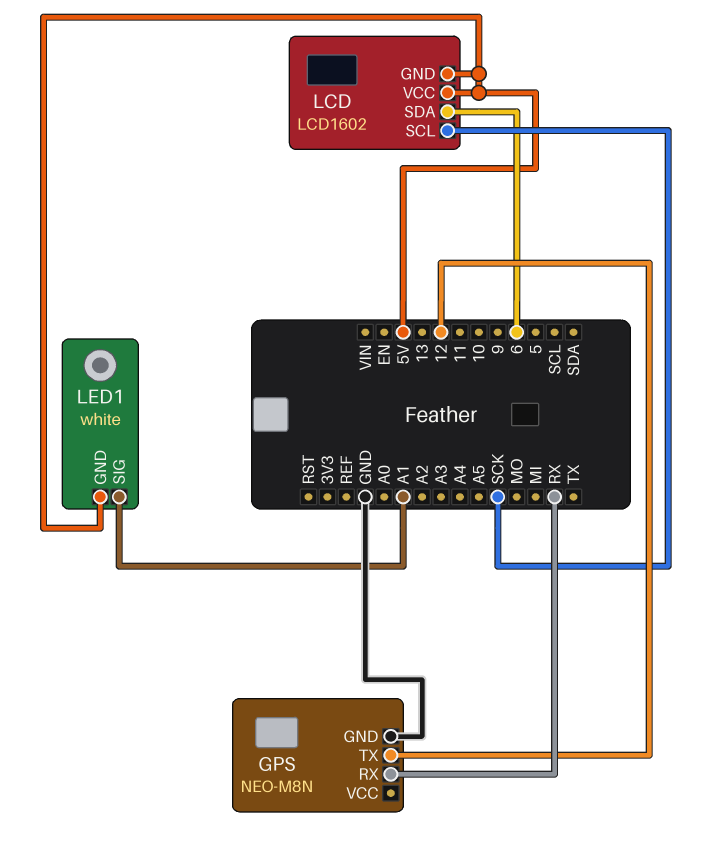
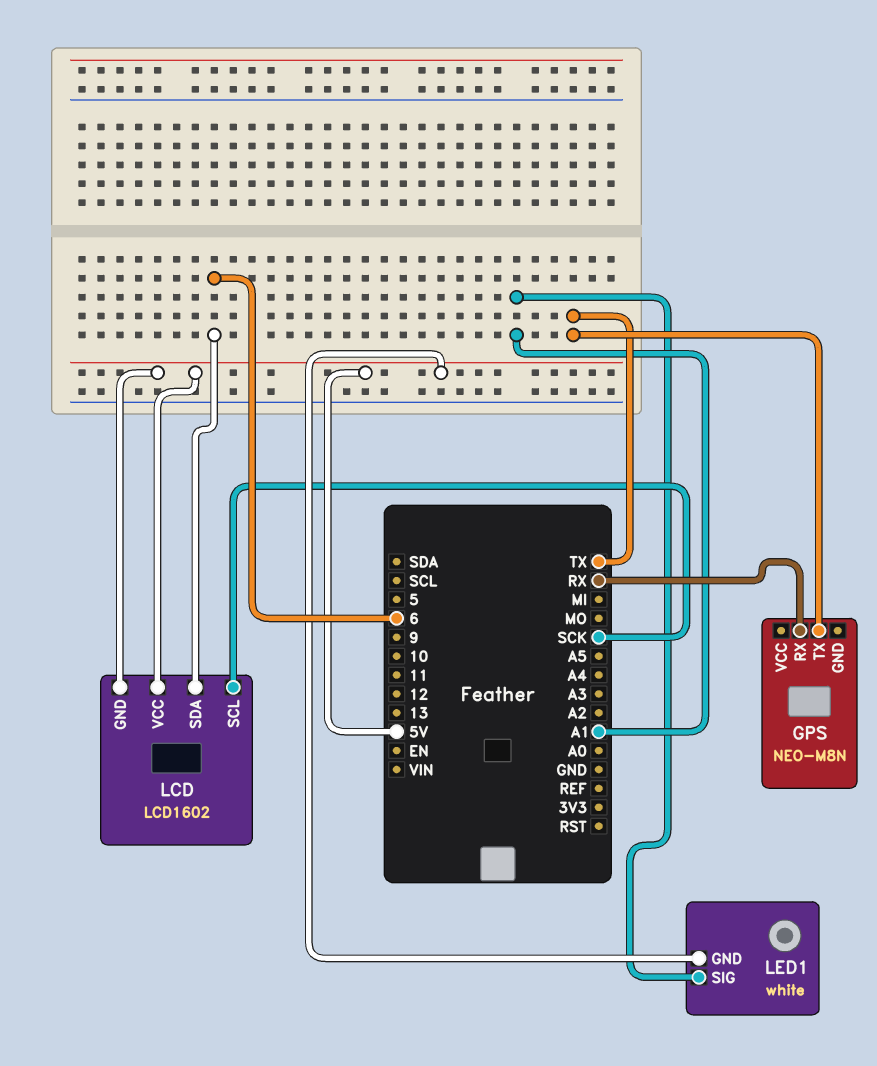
GPS pin GND: GND -> none
GPS pin TX: 12 -> TX

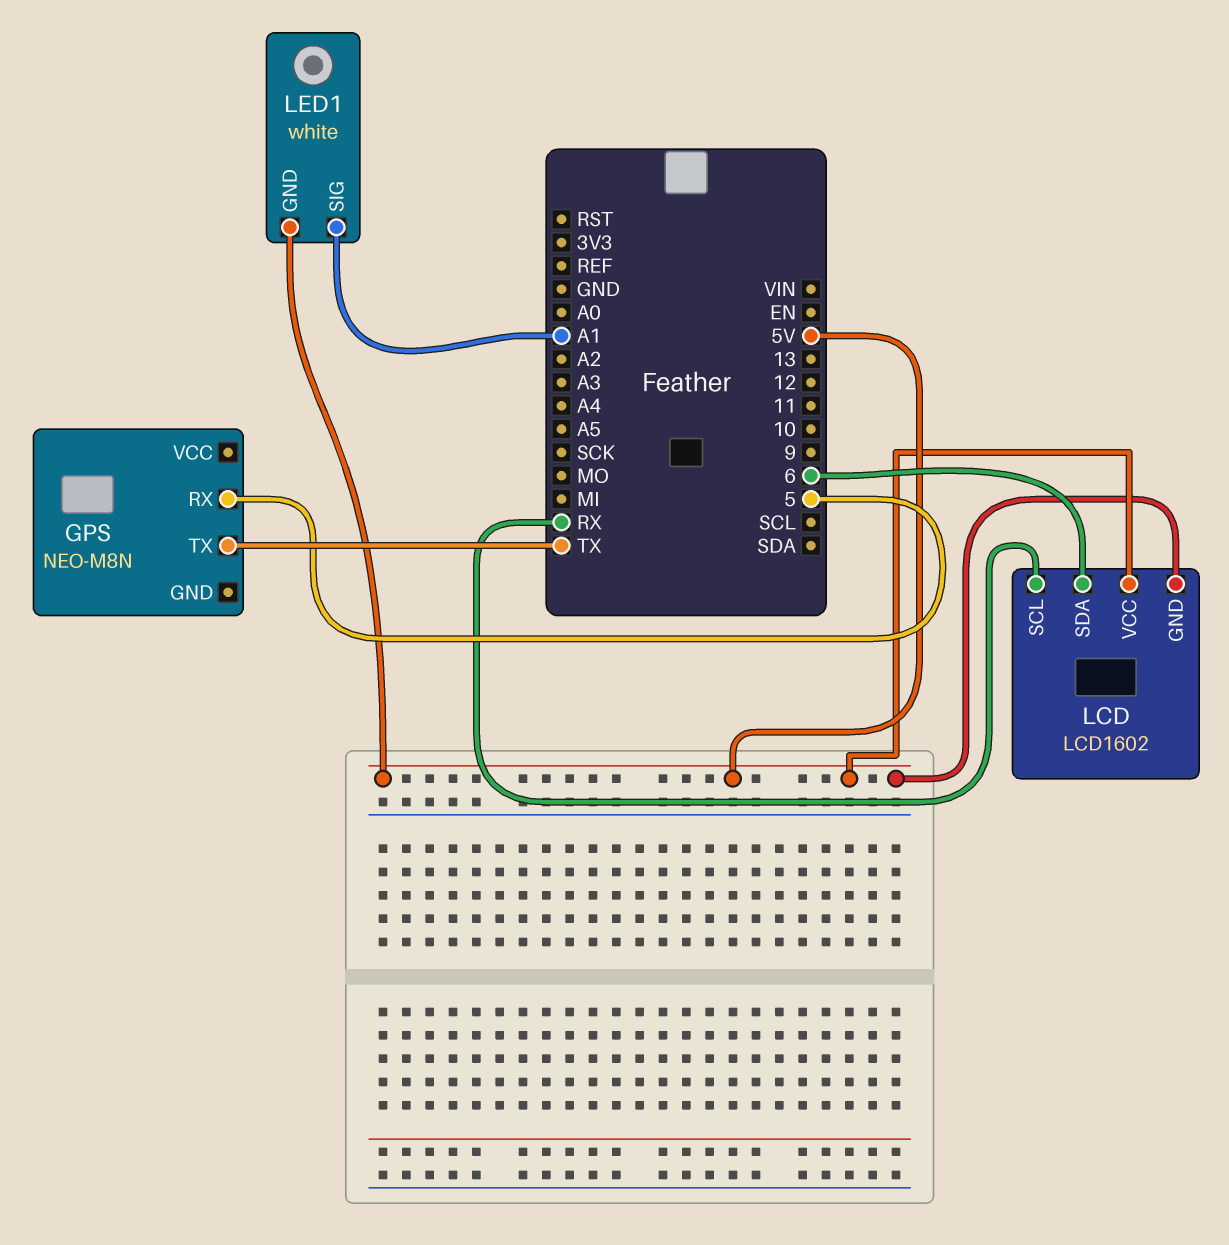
GPS pin RX: RX -> 5
LCD pin SCL: SCK -> RX

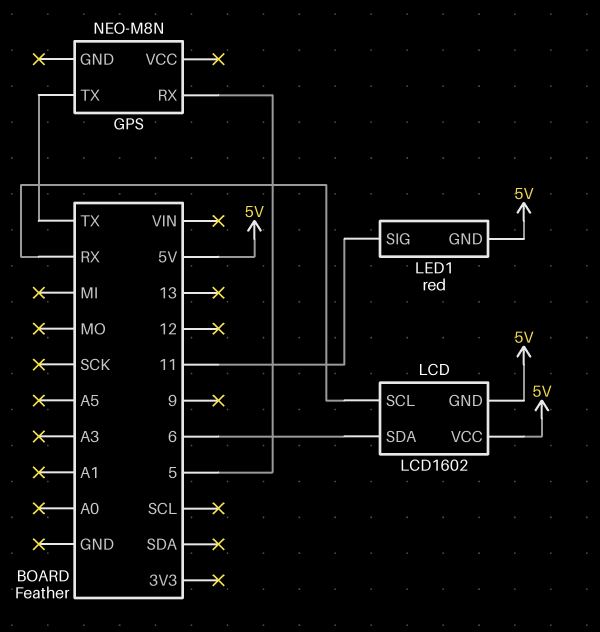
LED1: white -> red
LED1 pin SIG: A1 -> 11

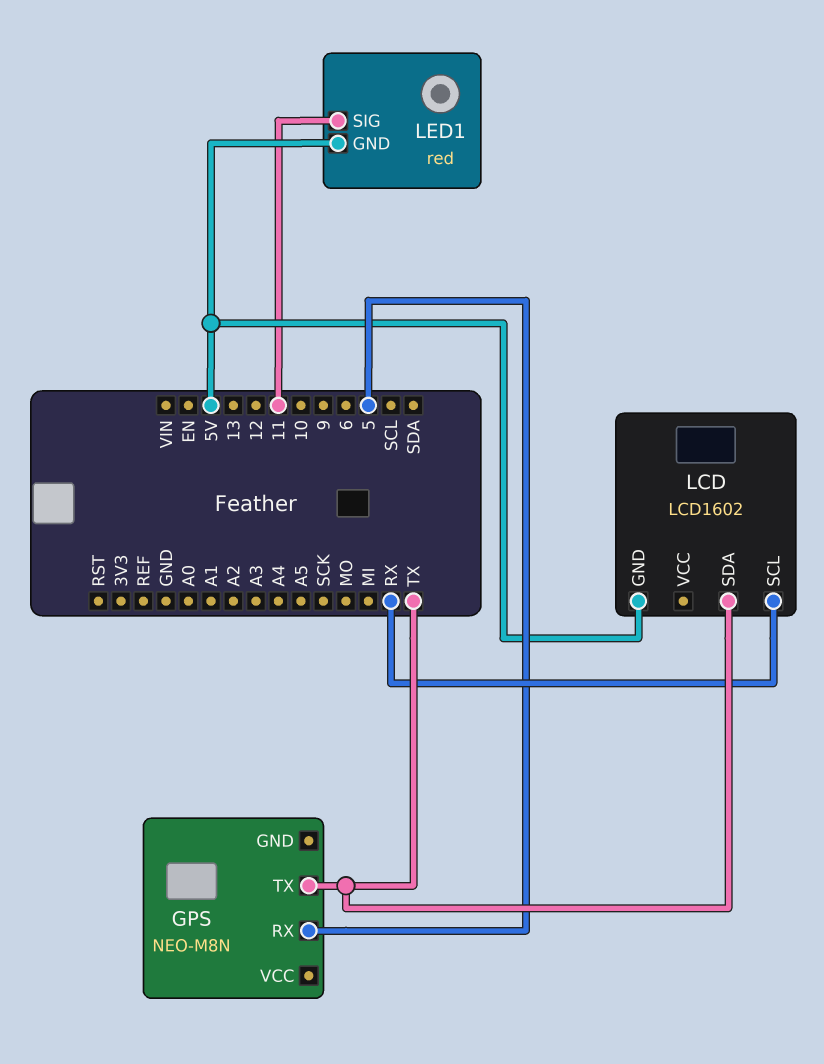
LCD pin SDA: 6 -> TX
LCD pin VCC: 5V -> none

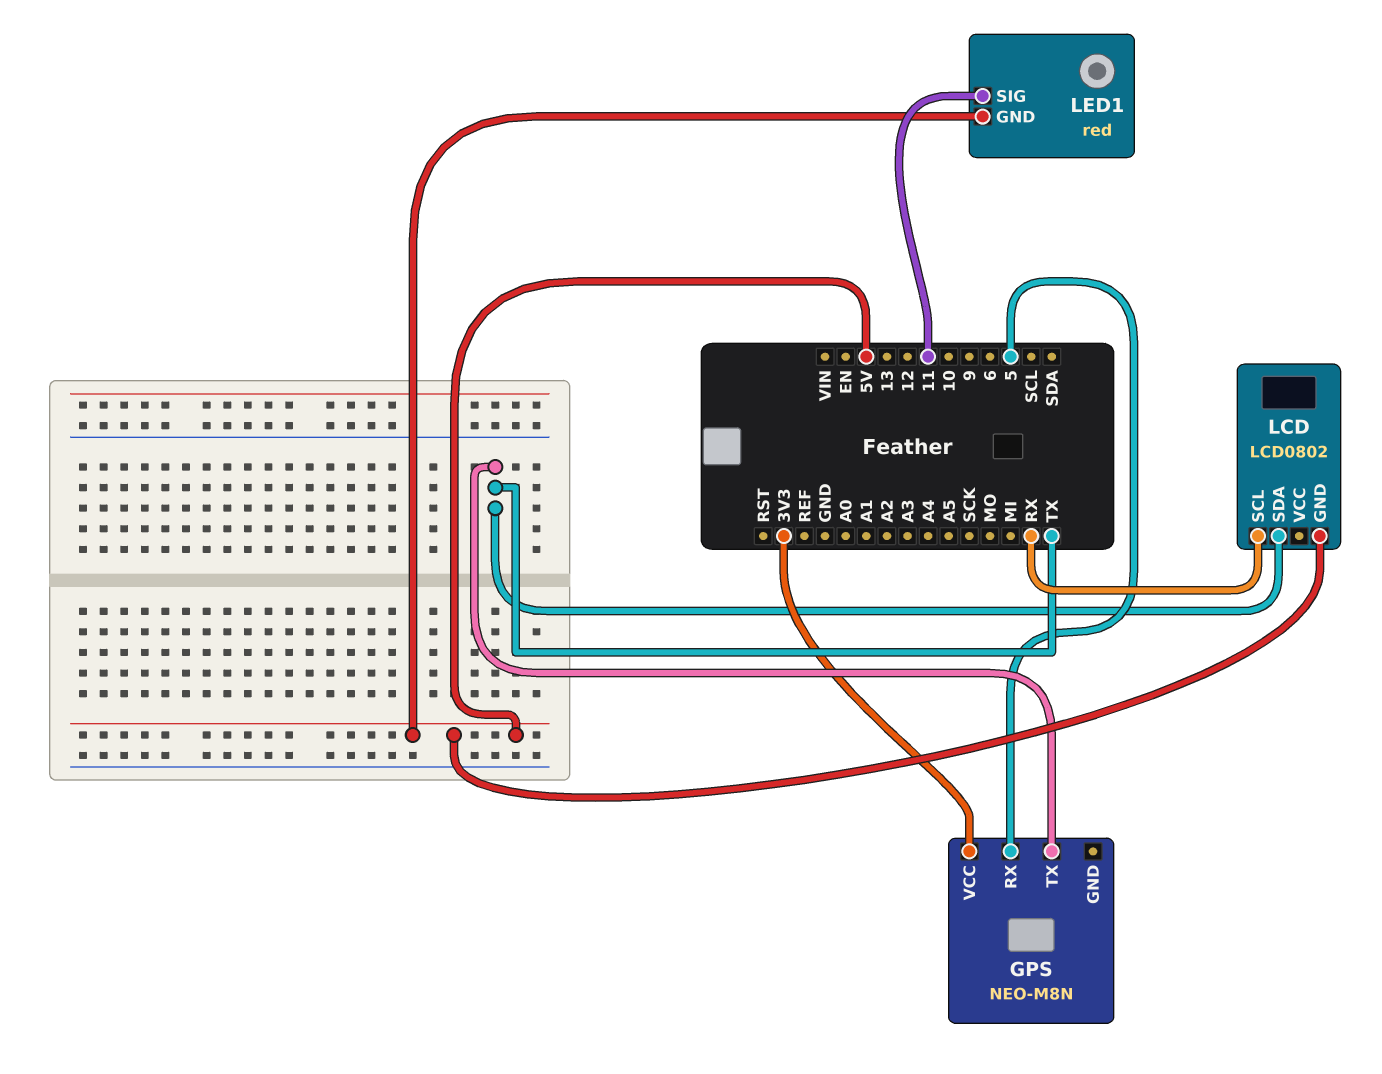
GPS pin VCC: none -> 3V3
LCD: LCD1602 -> LCD0802

